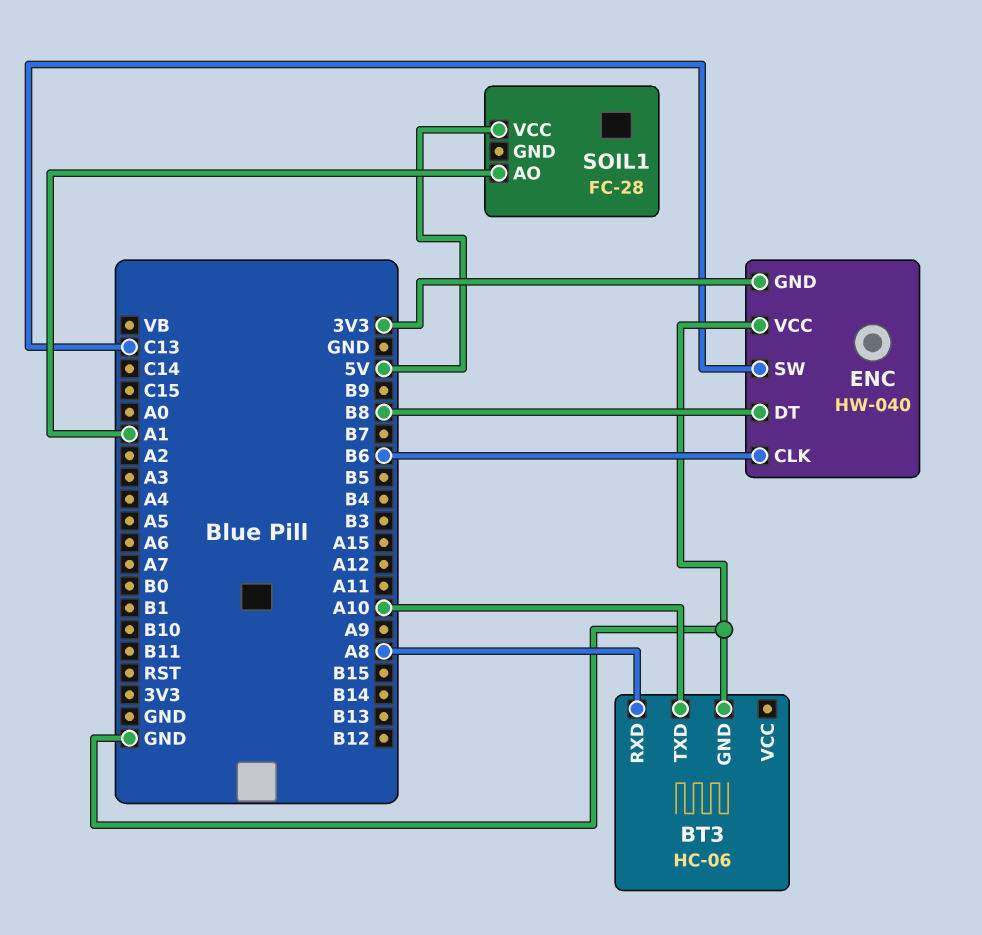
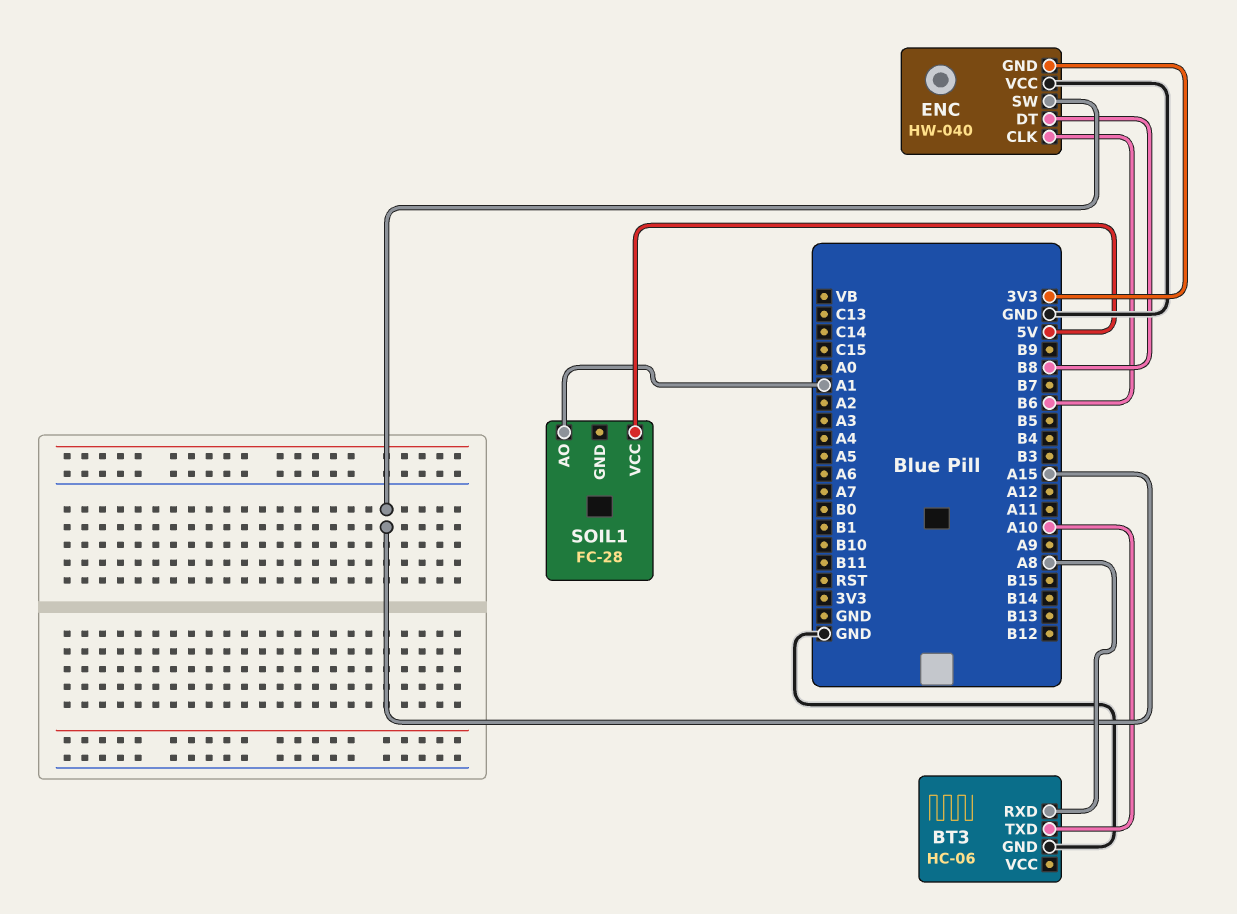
ENC pin SW: C13 -> A15

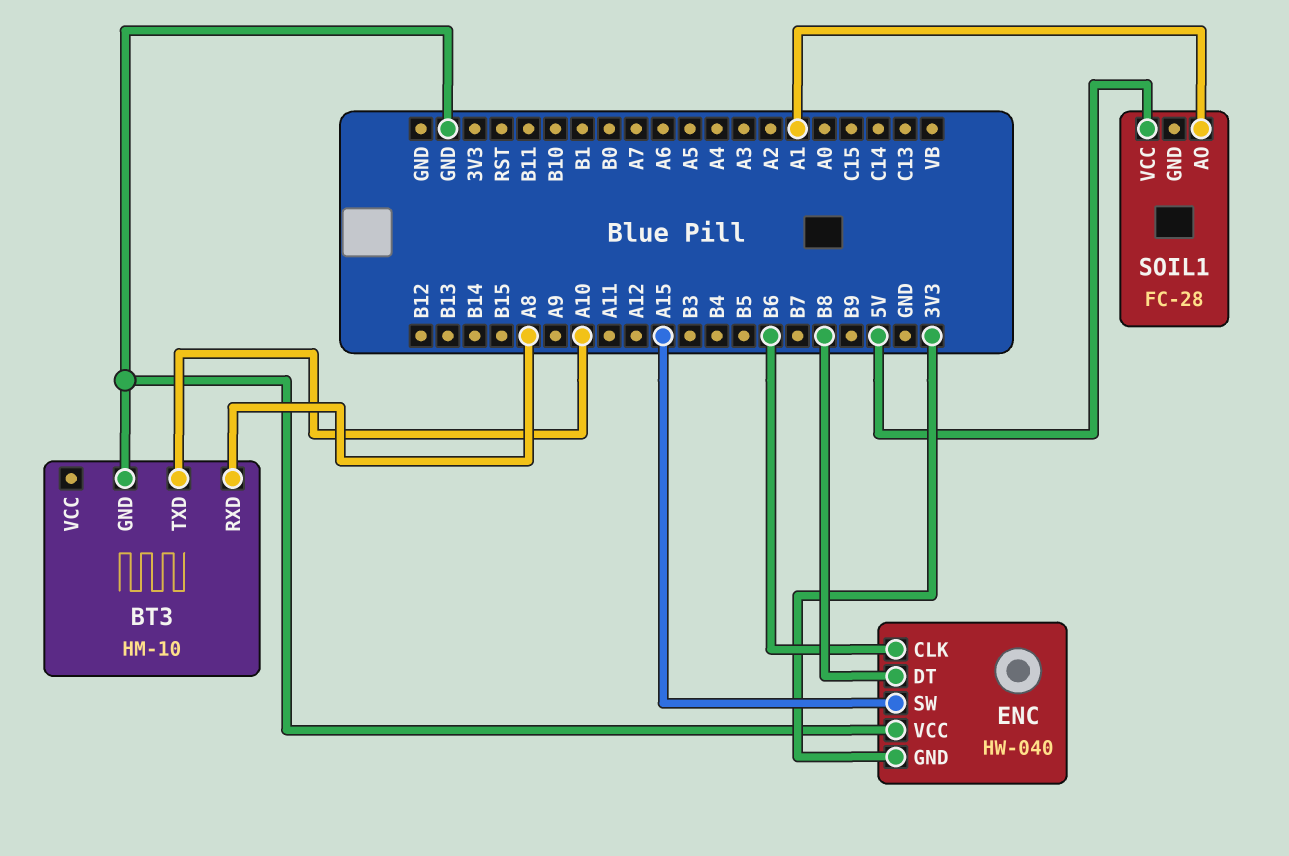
BT3: HC-06 -> HM-10

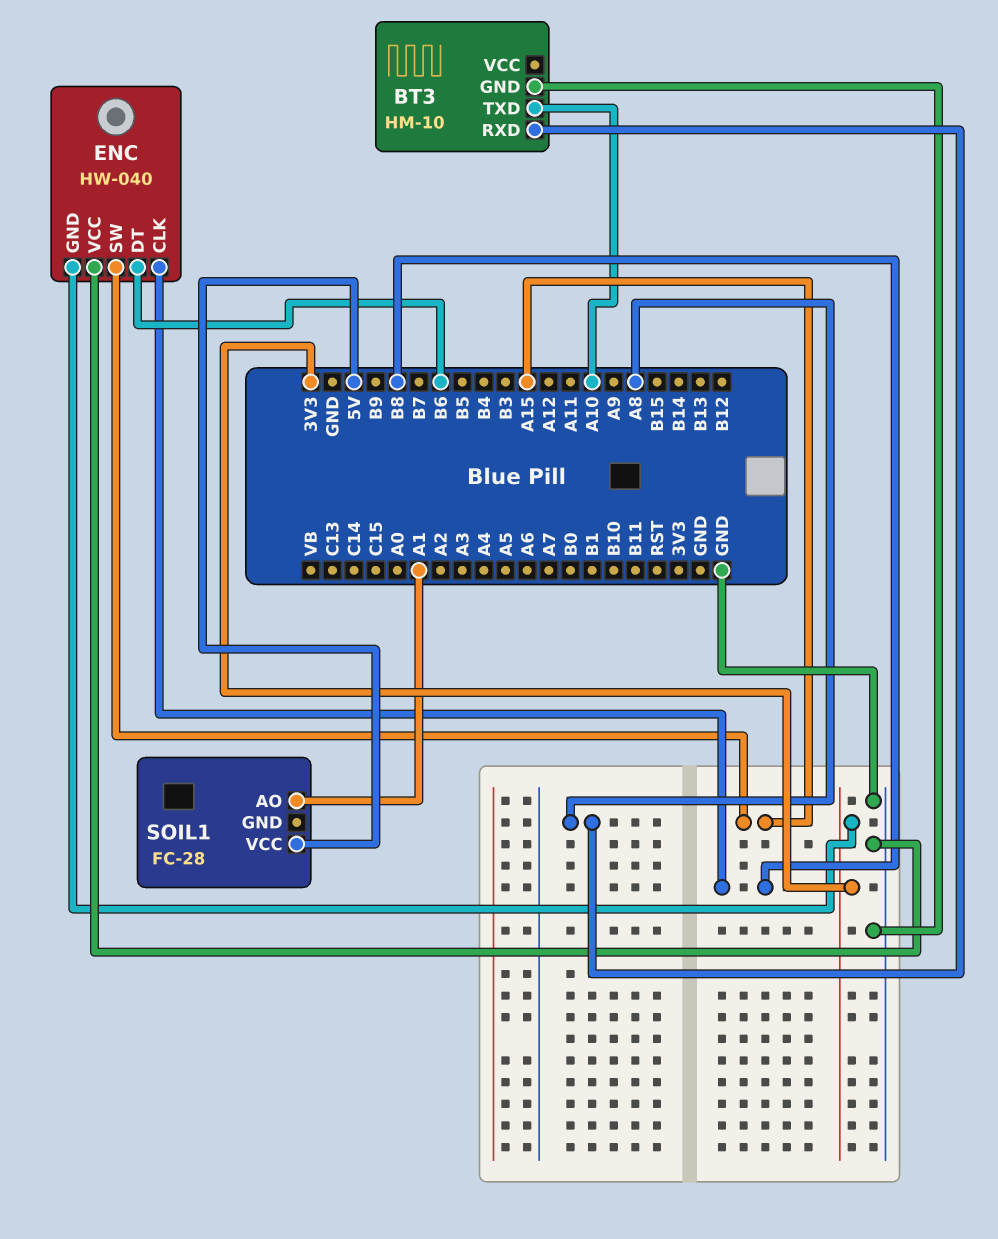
ENC pin CLK: B6 -> B8
ENC pin DT: B8 -> B6

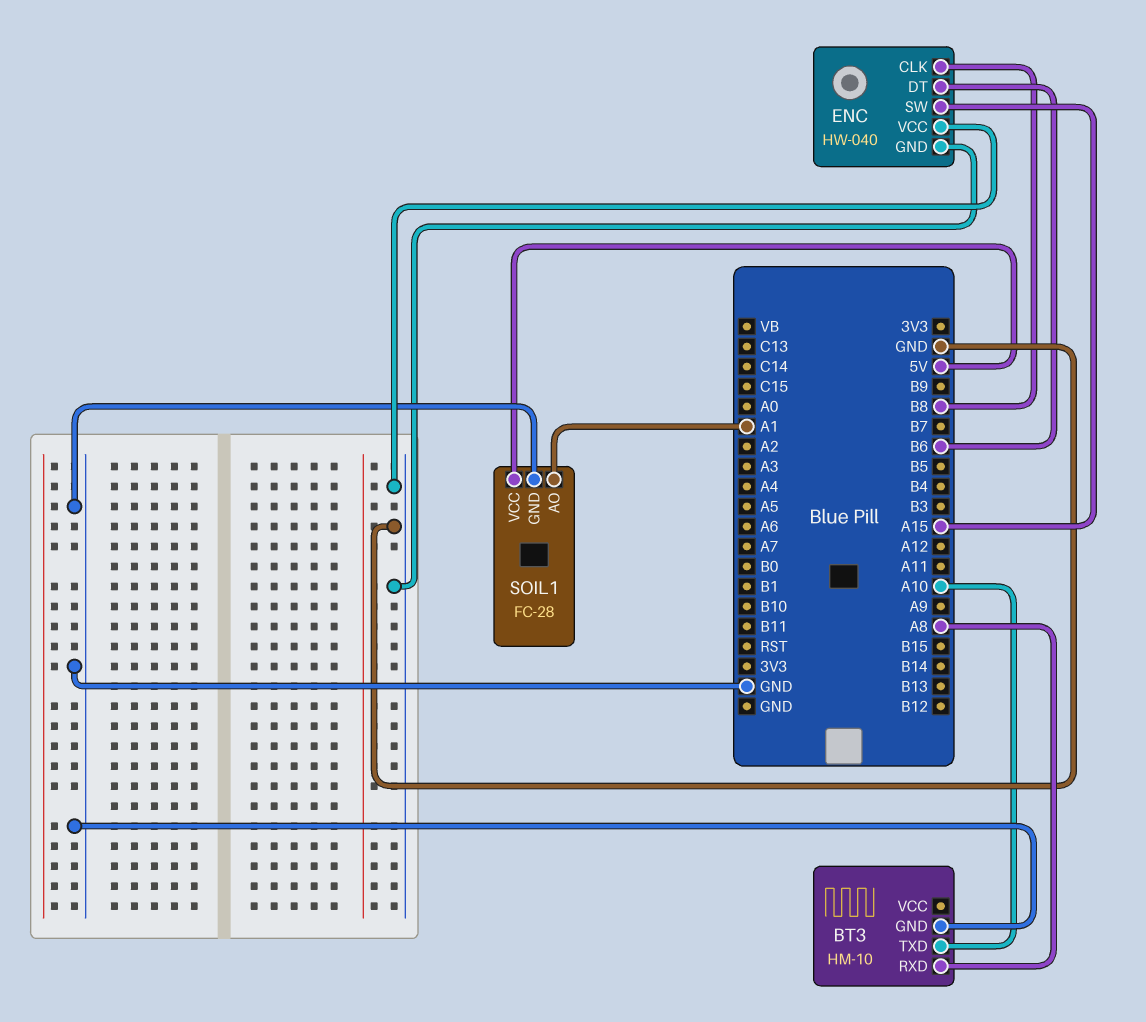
ENC pin GND: 3V3 -> GND
SOIL1 pin GND: none -> GND

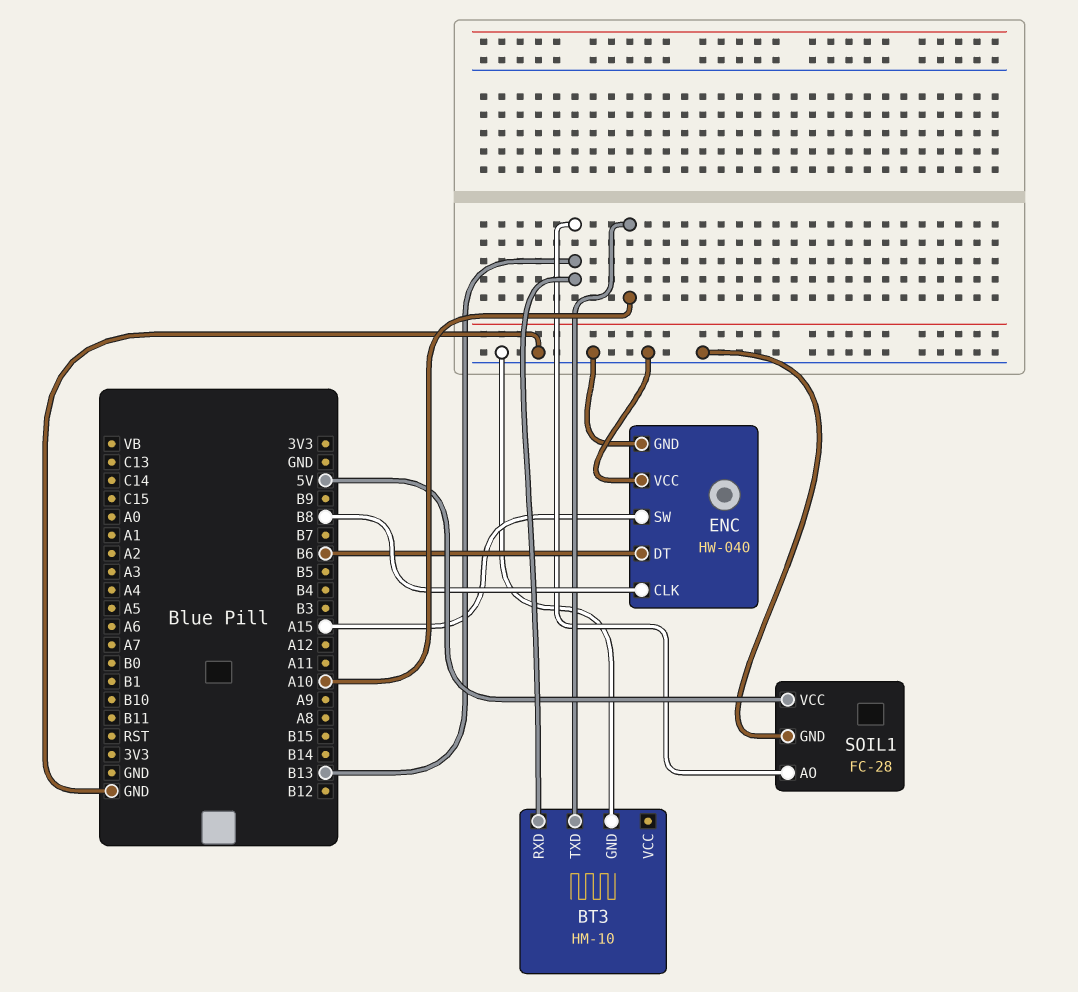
BT3 pin RXD: A8 -> B13
SOIL1 pin AO: A1 -> B13

